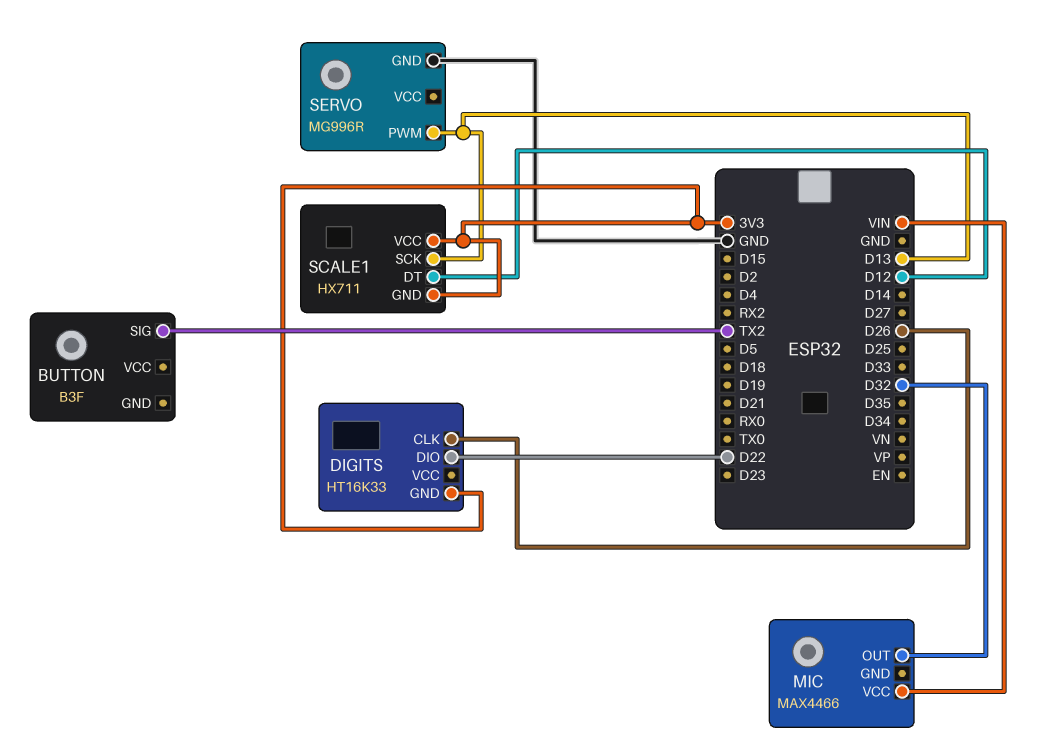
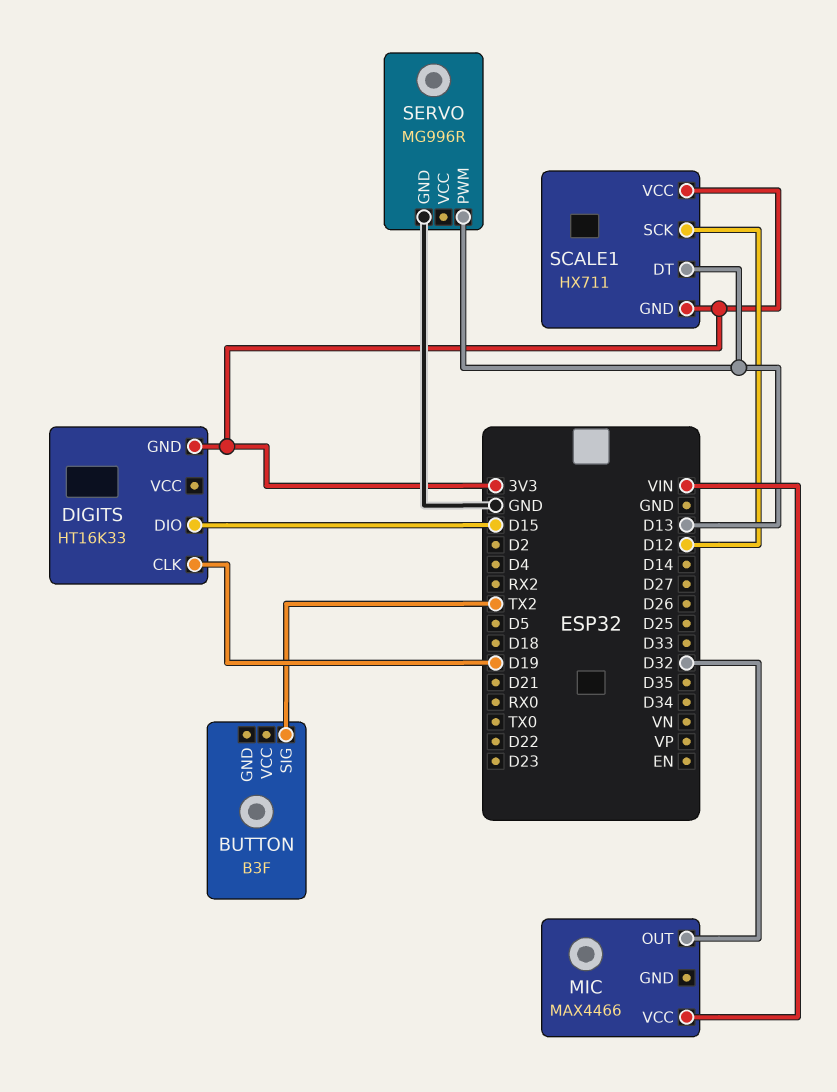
DIGITS pin CLK: D26 -> D19
DIGITS pin DIO: D22 -> D15
SCALE1 pin DT: D12 -> D13
SCALE1 pin SCK: D13 -> D12

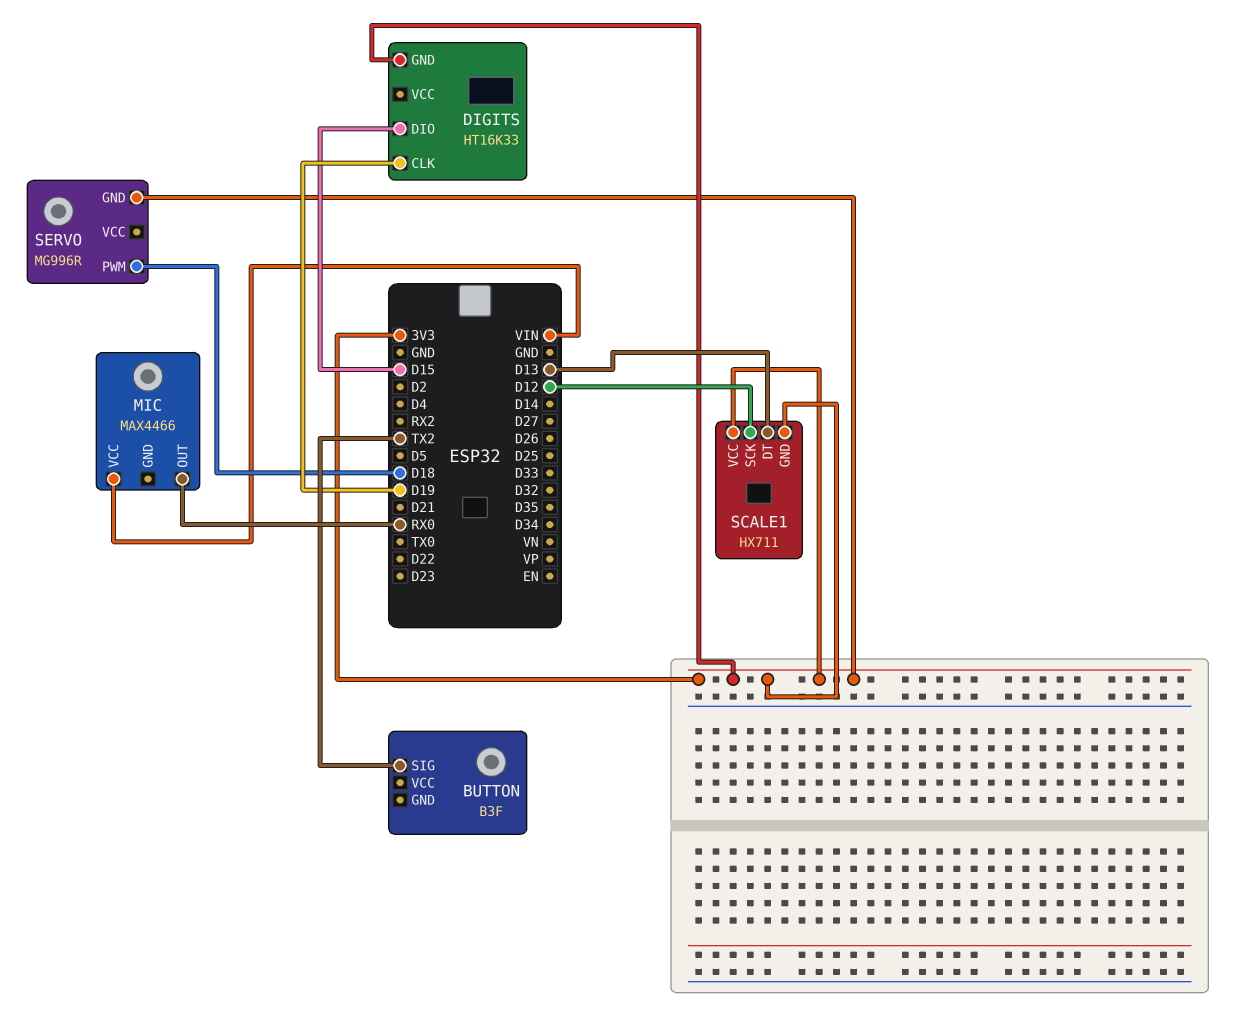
MIC pin OUT: D32 -> RX0
SERVO pin GND: GND -> 3V3
SERVO pin PWM: D13 -> D18

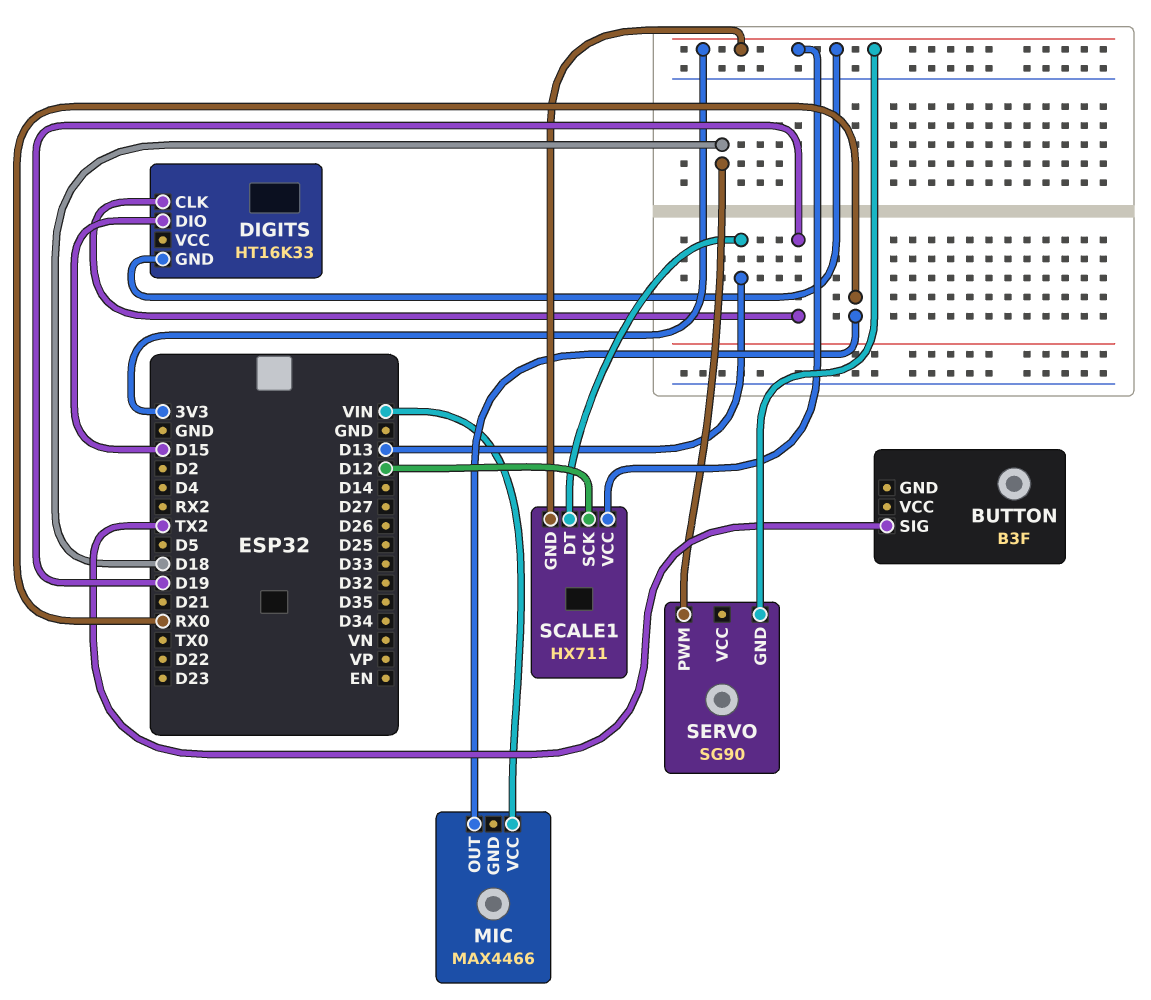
SERVO: MG996R -> SG90

